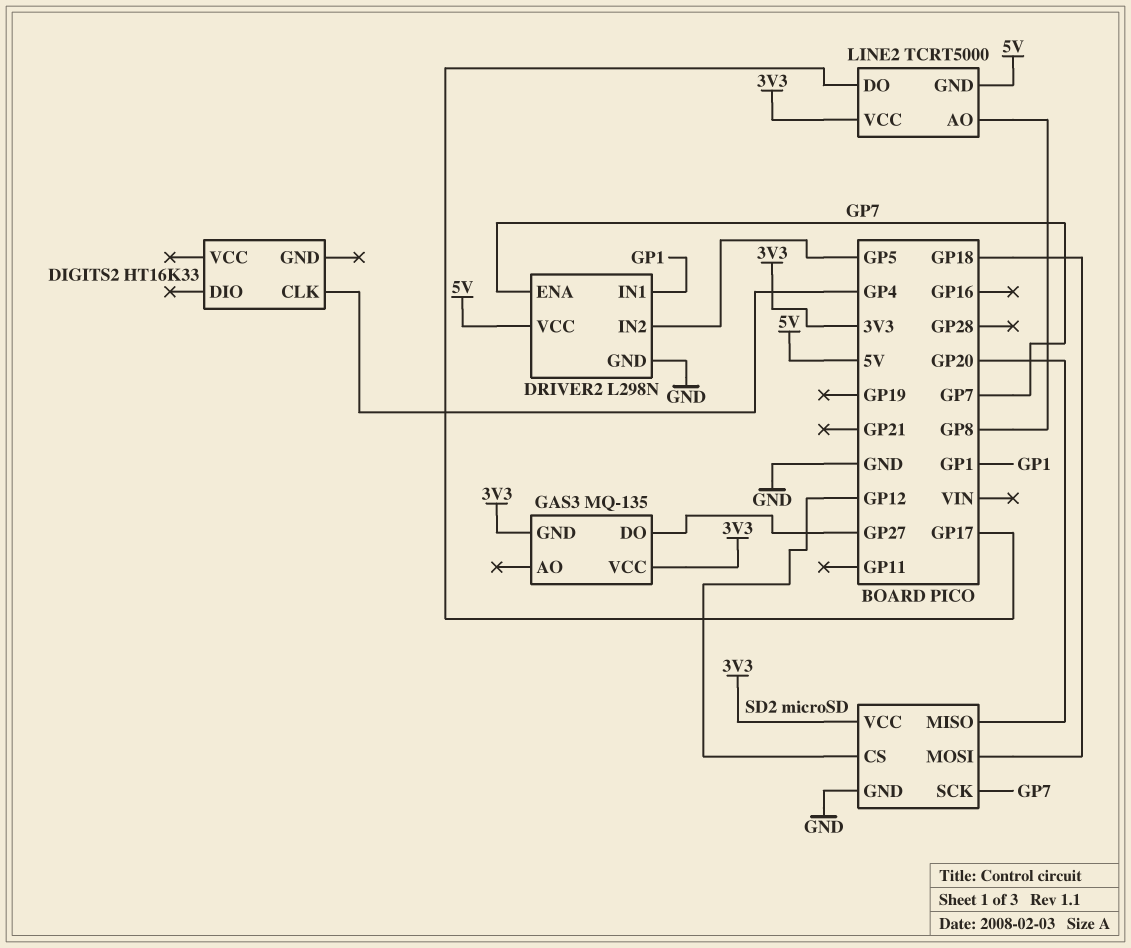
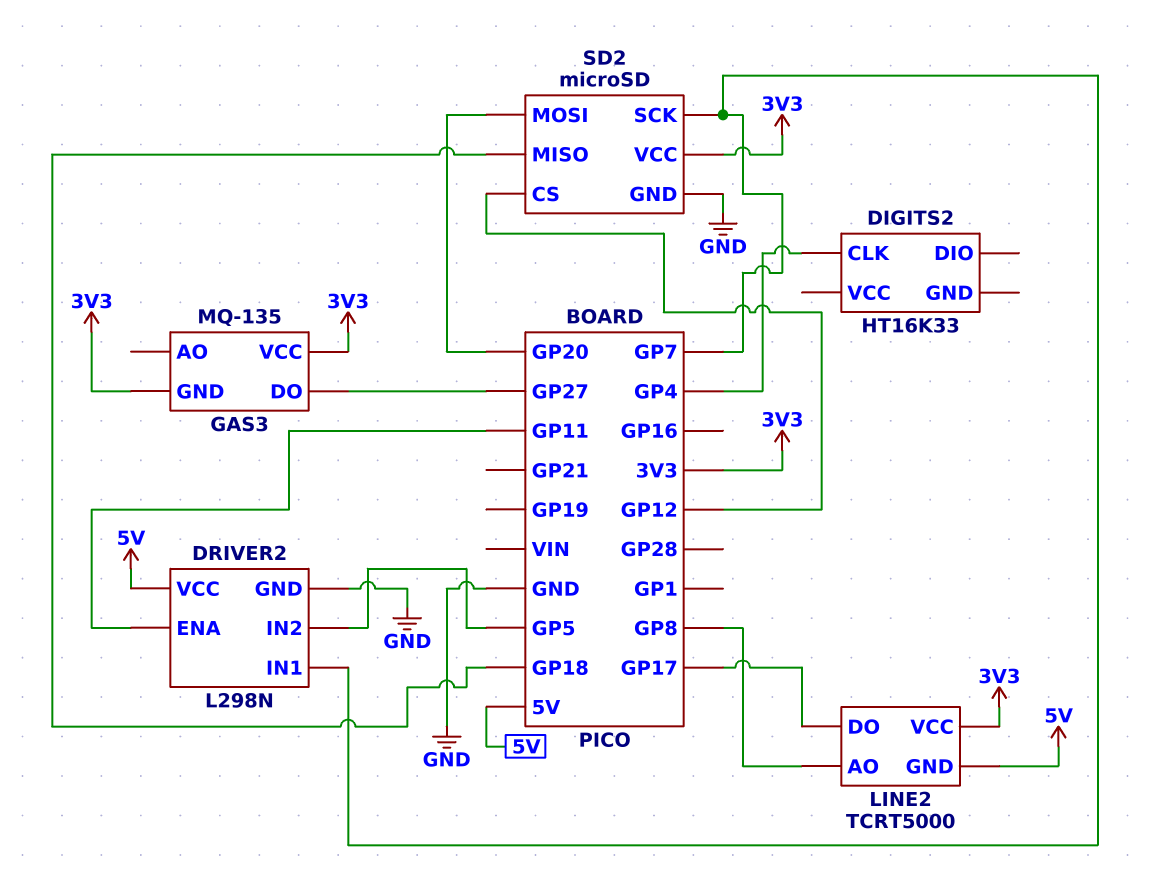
DRIVER2 pin ENA: GP7 -> GP11
DRIVER2 pin IN1: GP1 -> GP7
SD2 pin MISO: GP20 -> GP18
SD2 pin MOSI: GP18 -> GP20

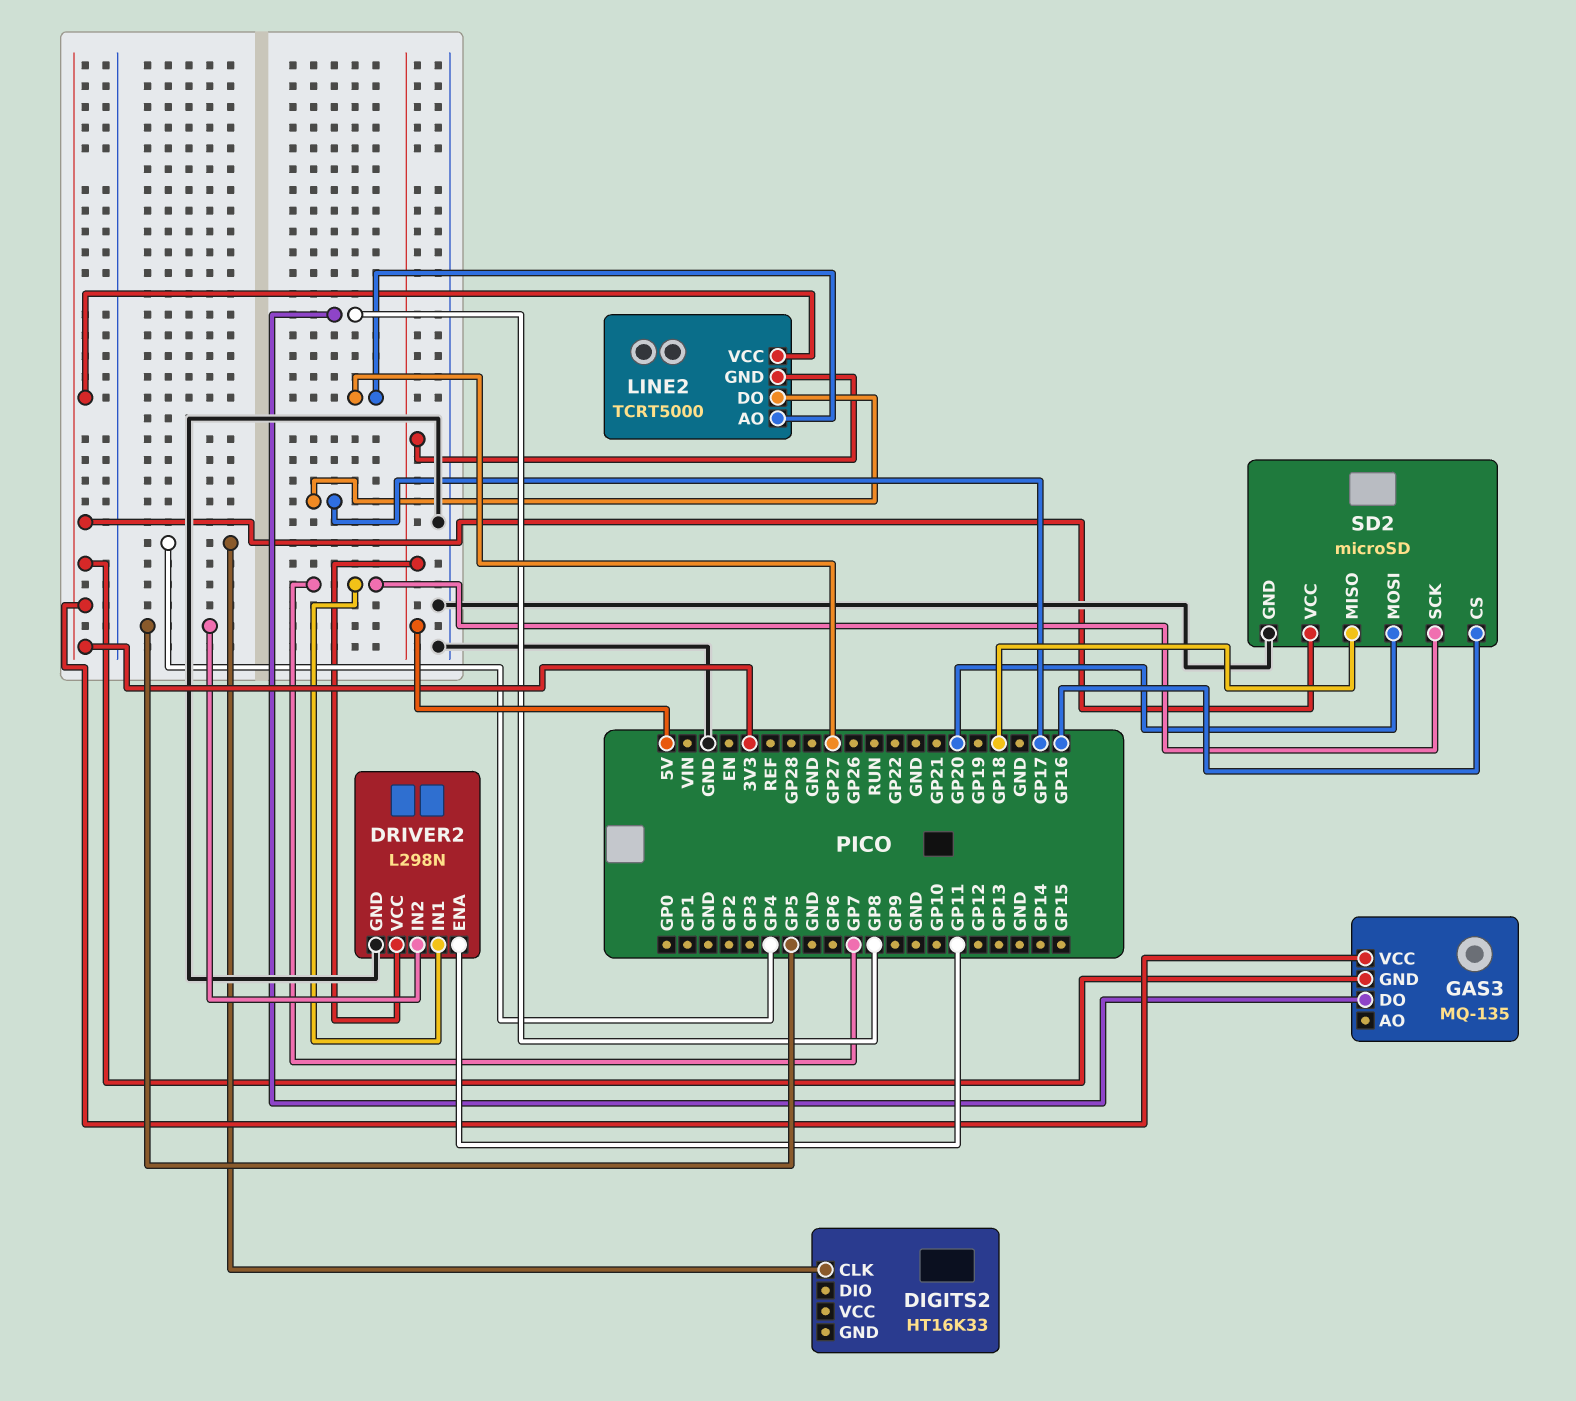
GAS3 pin DO: GP27 -> GP8
LINE2 pin AO: GP8 -> GP27
SD2 pin CS: GP12 -> GP16

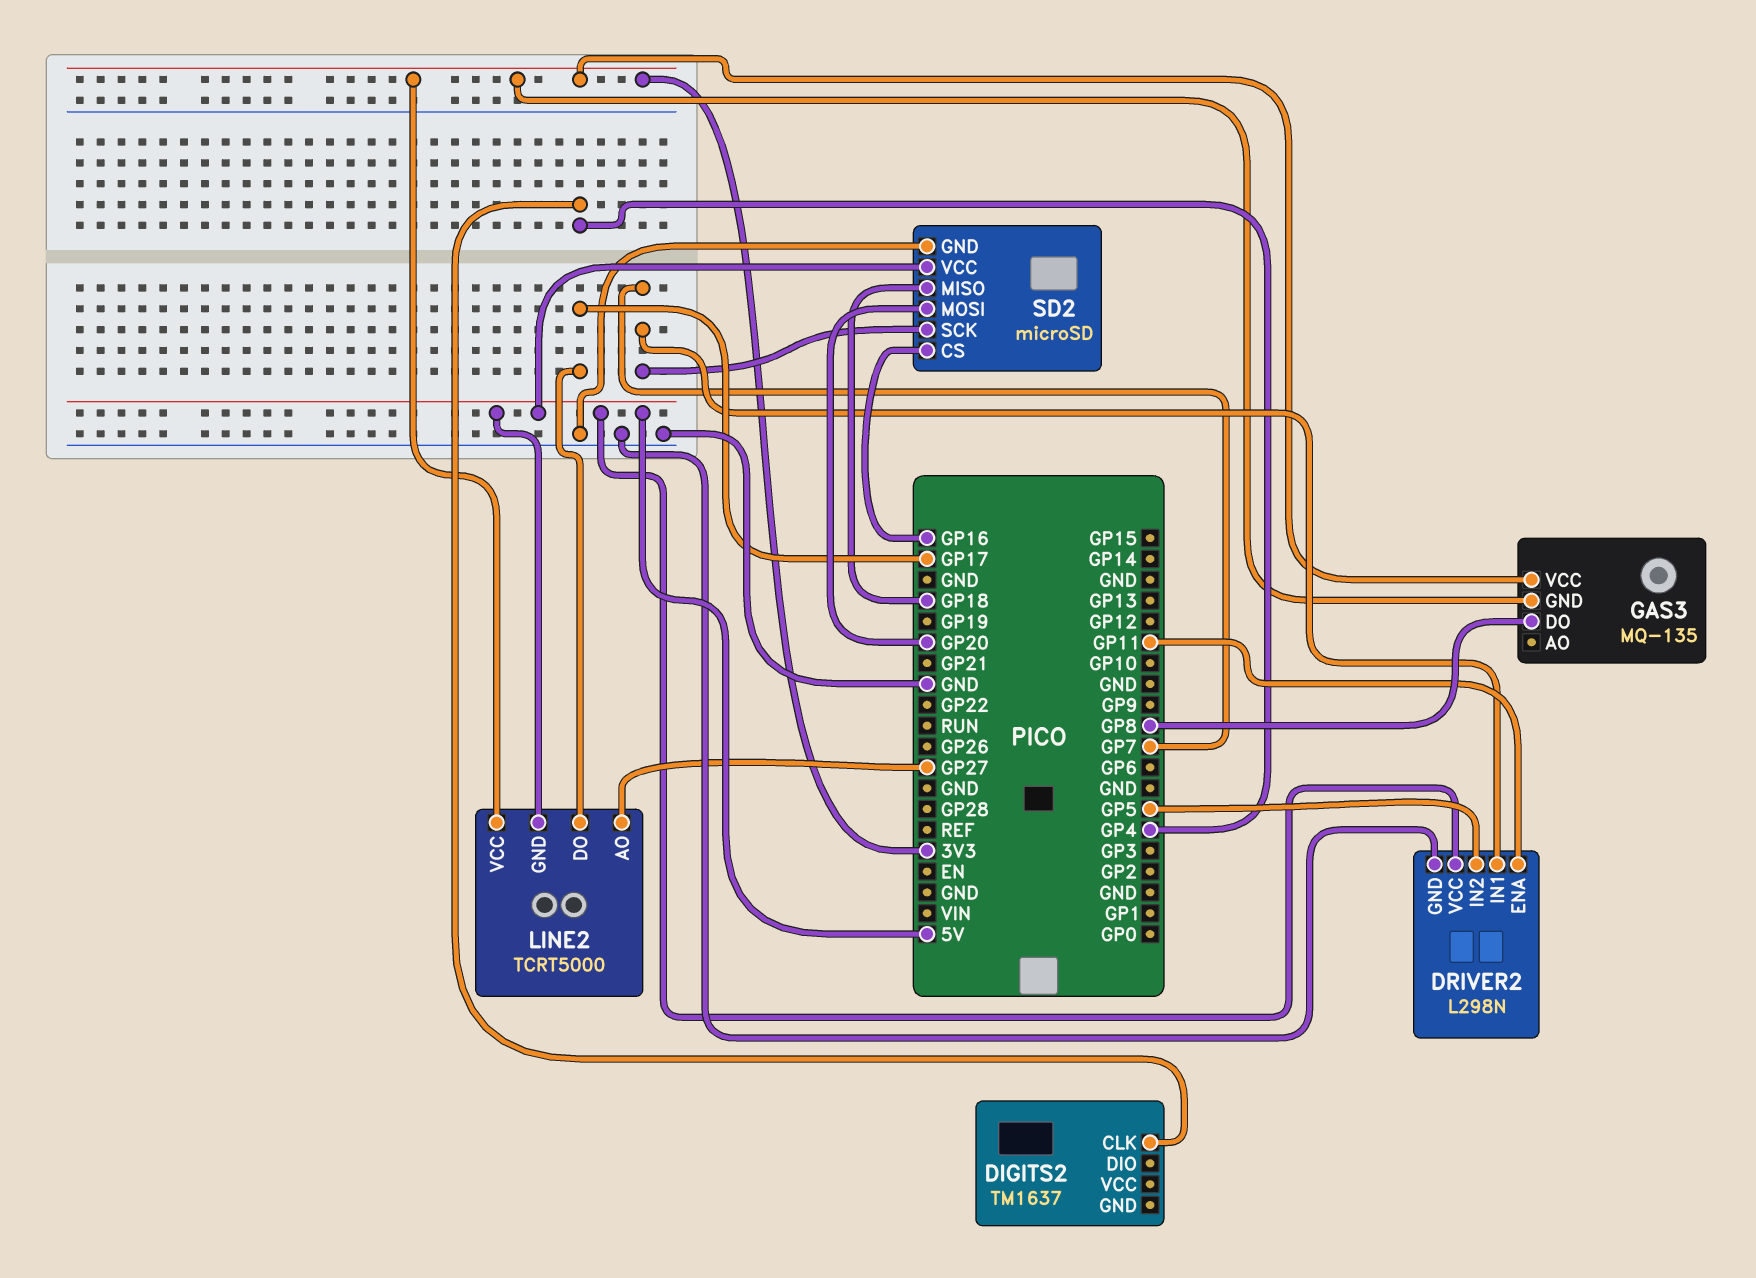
DIGITS2: HT16K33 -> TM1637
SD2 pin VCC: 3V3 -> 5V

